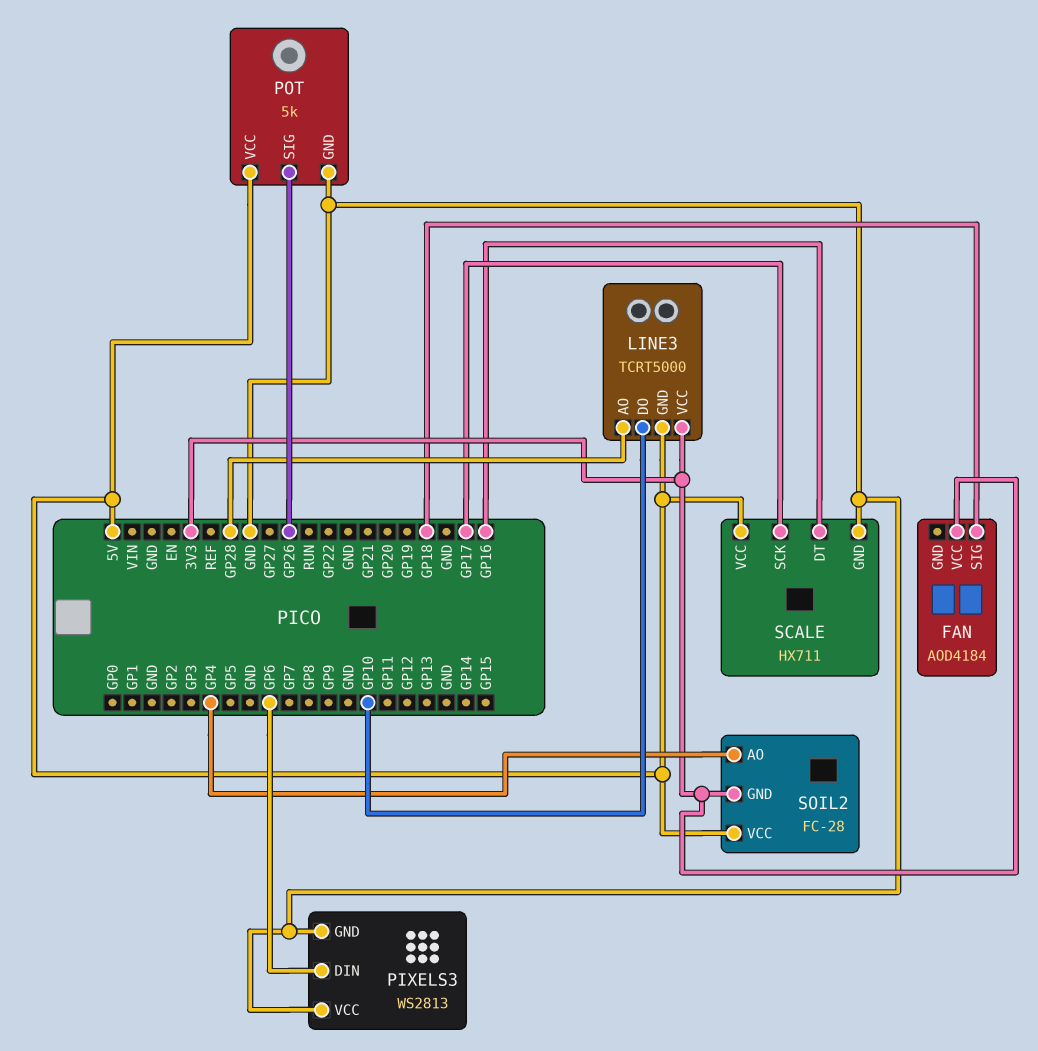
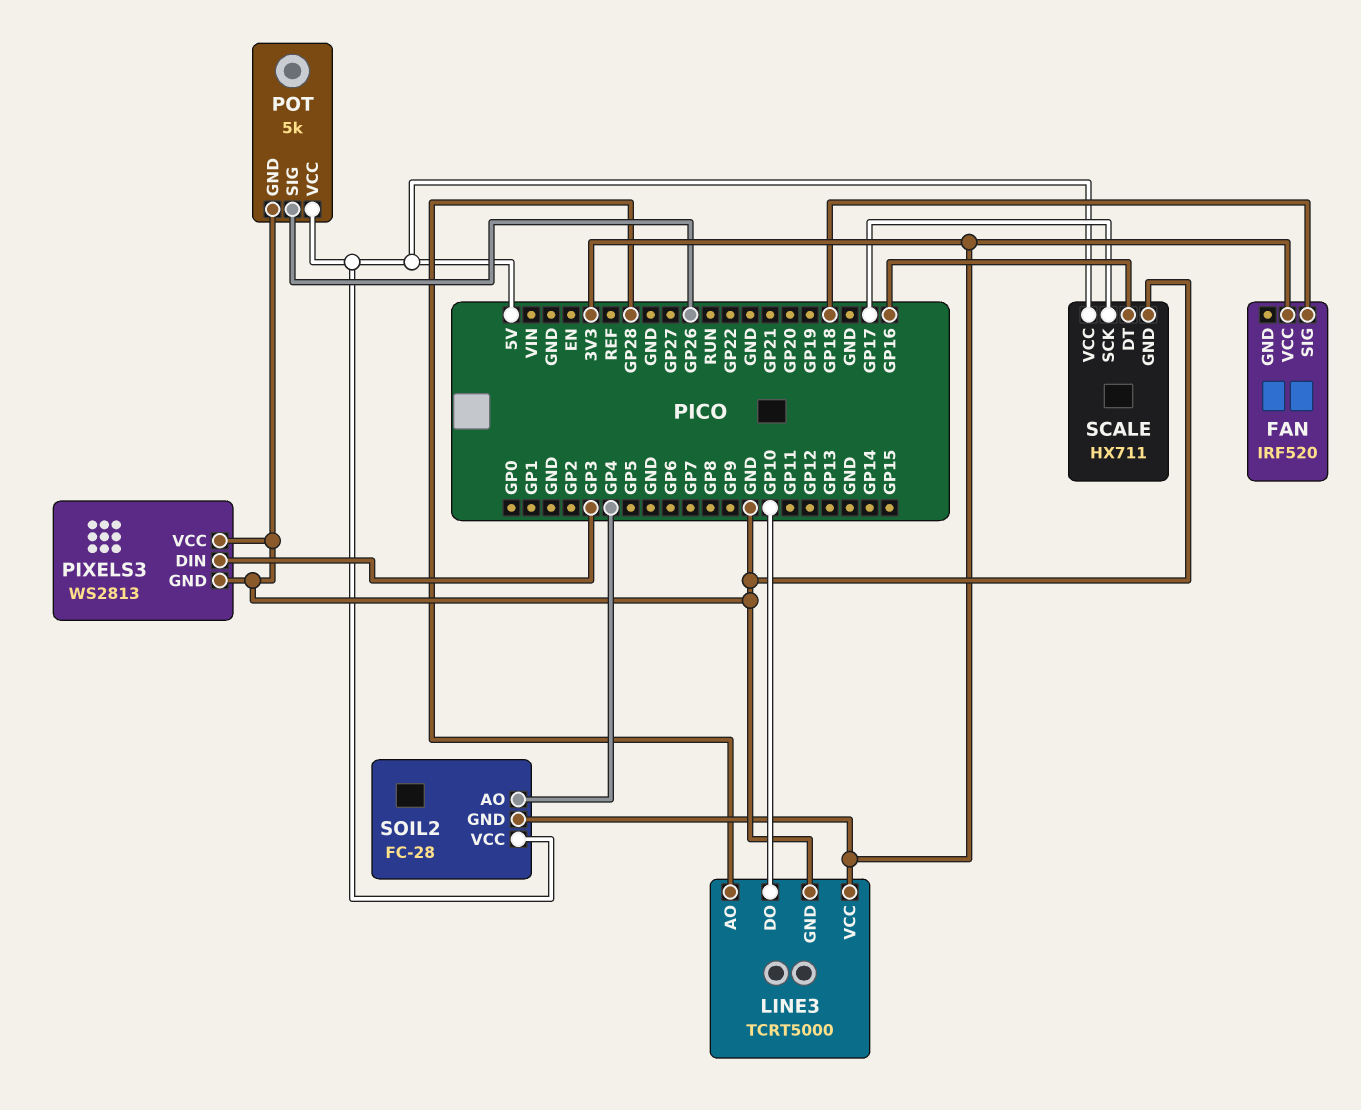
FAN: AOD4184 -> IRF520
LINE3 pin GND: 5V -> GND
PIXELS3 pin DIN: GP6 -> GP3

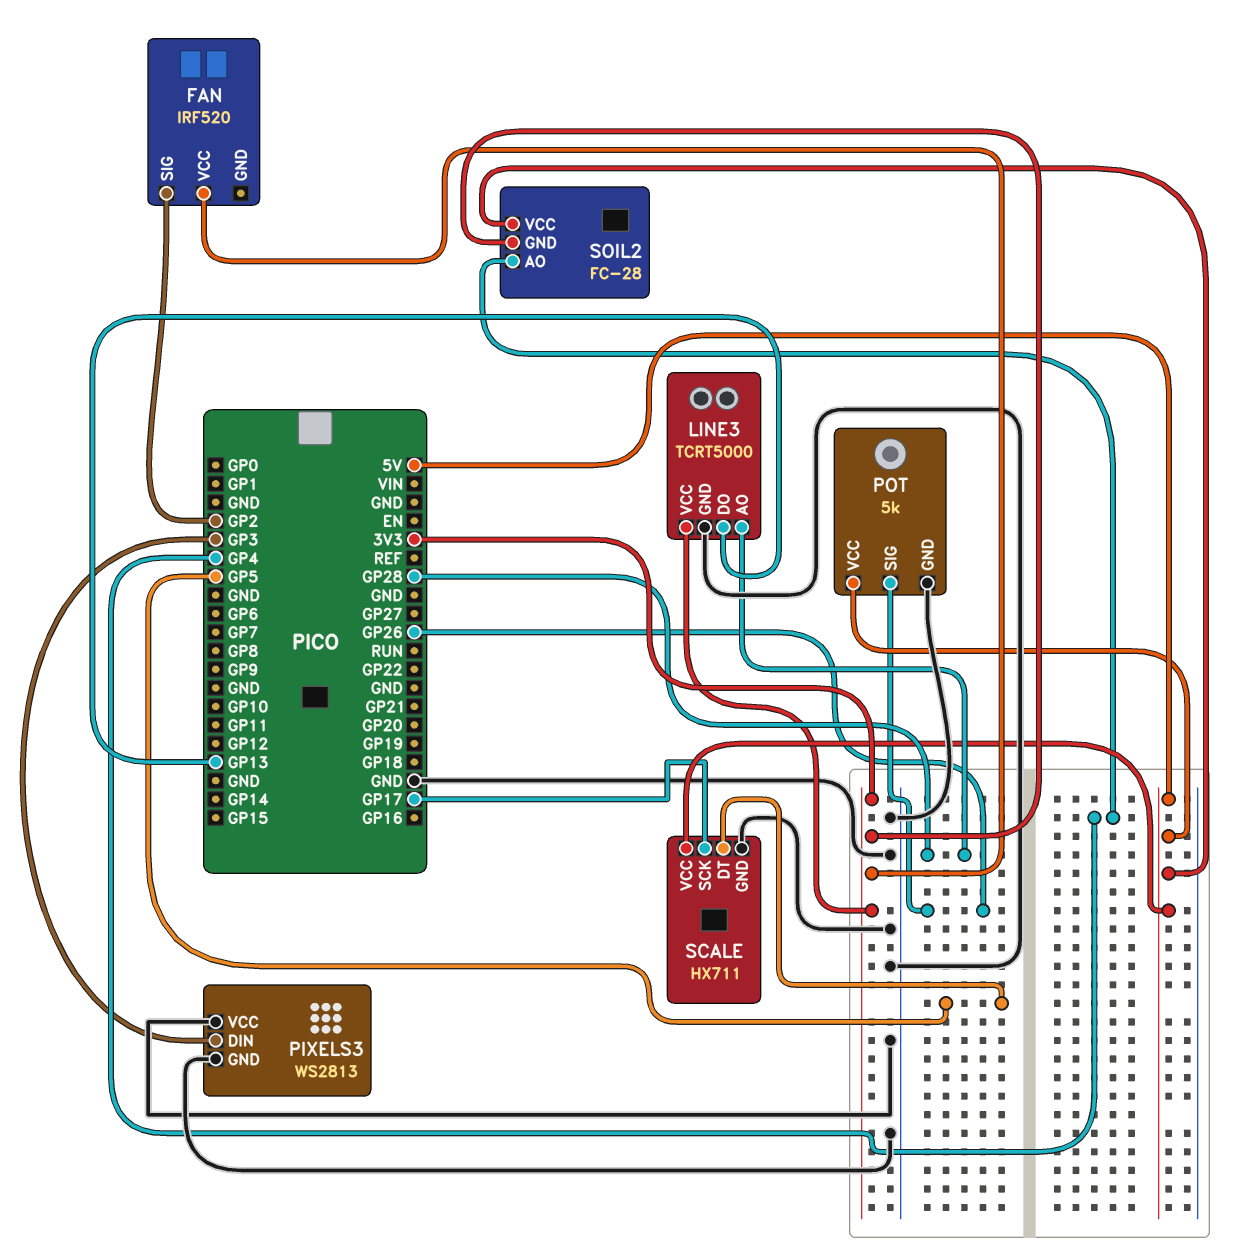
FAN pin SIG: GP18 -> GP2
LINE3 pin DO: GP10 -> GP13
SCALE pin DT: GP16 -> GP5

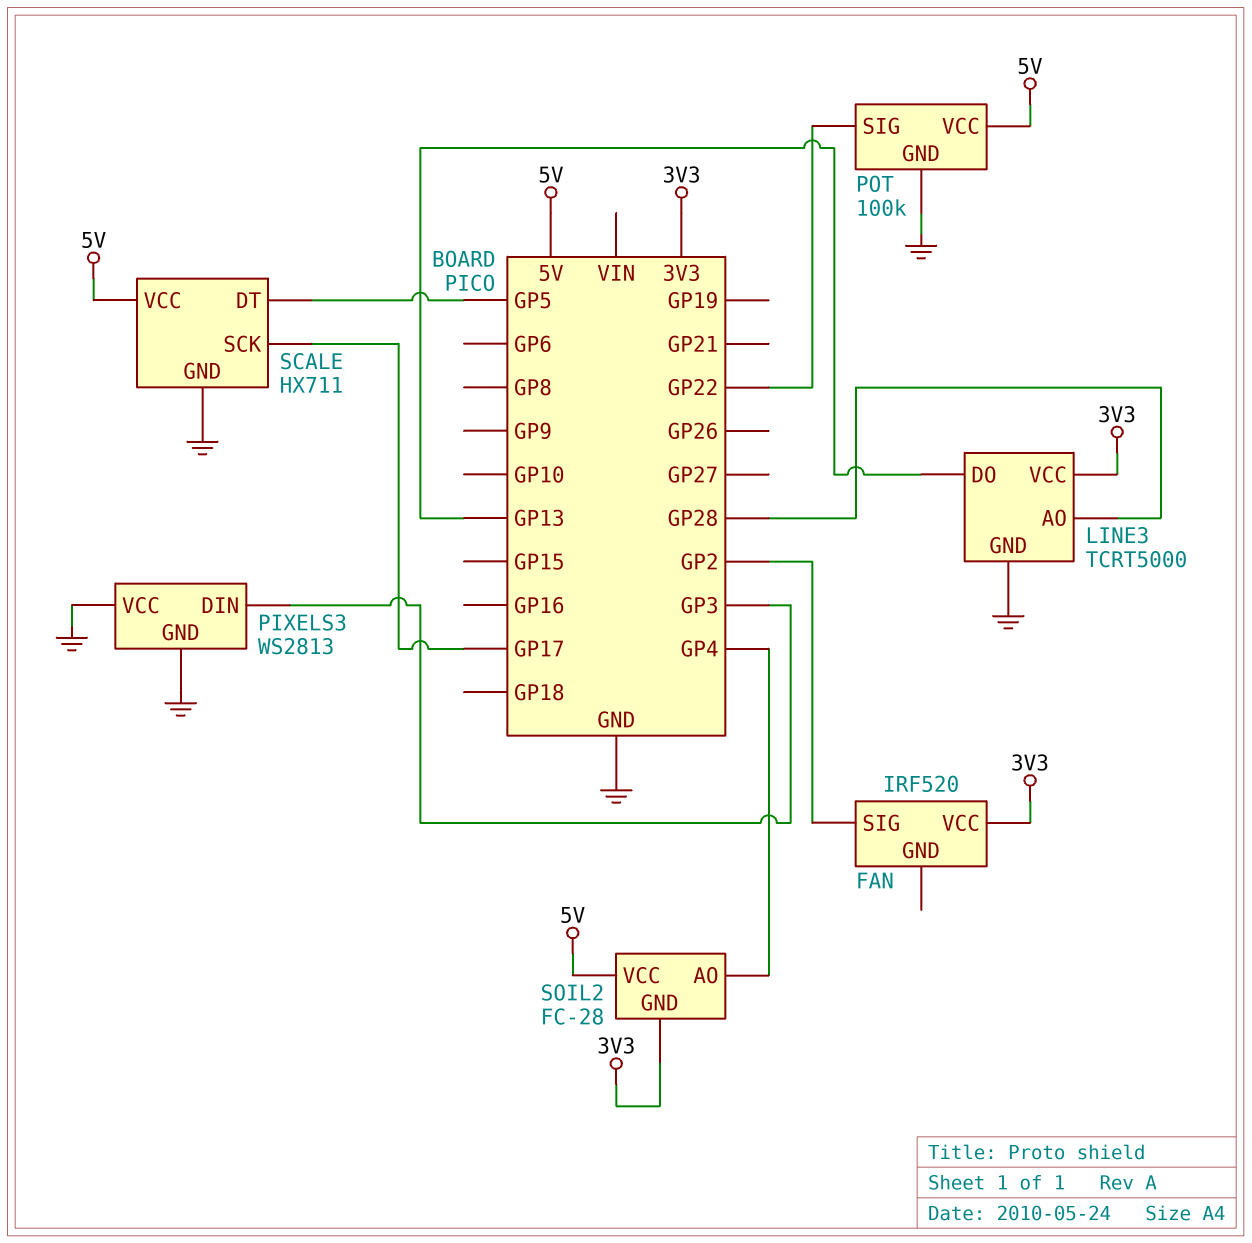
POT: 5k -> 100k
POT pin SIG: GP26 -> GP22

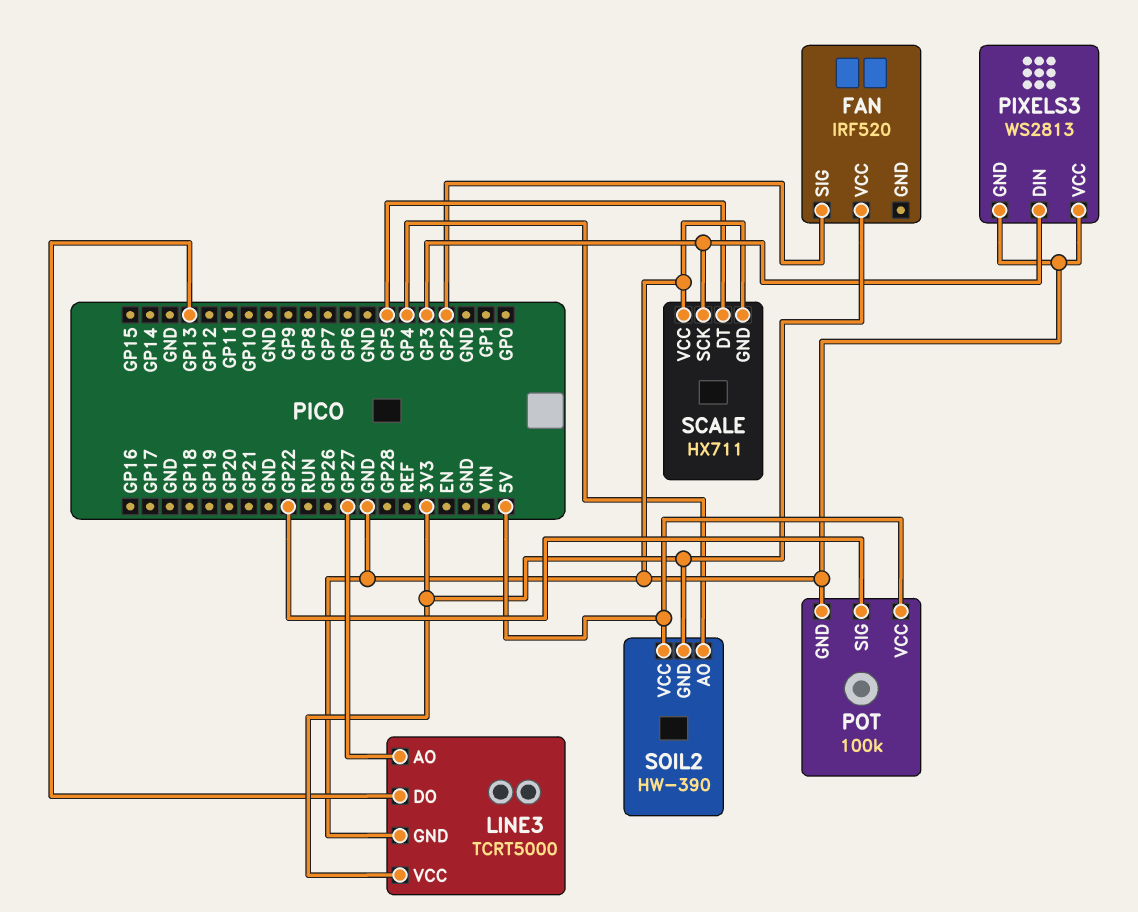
LINE3 pin AO: GP28 -> GP27
SCALE pin SCK: GP17 -> GP3
SCALE pin VCC: 5V -> GND
SOIL2: FC-28 -> HW-390

